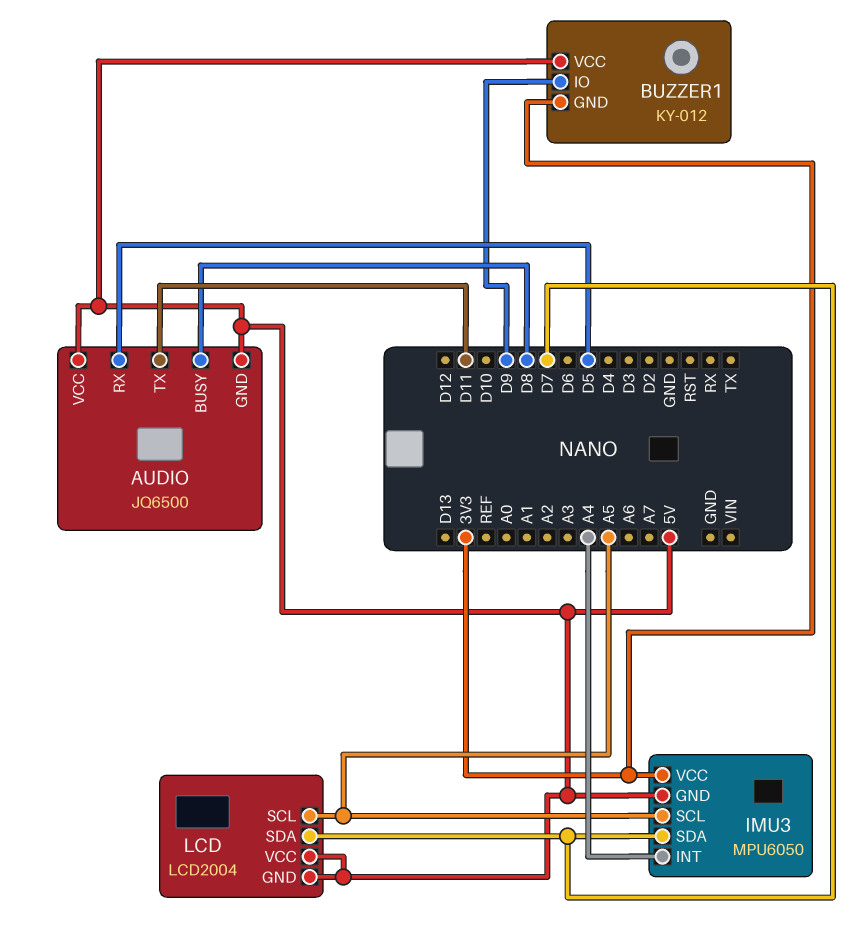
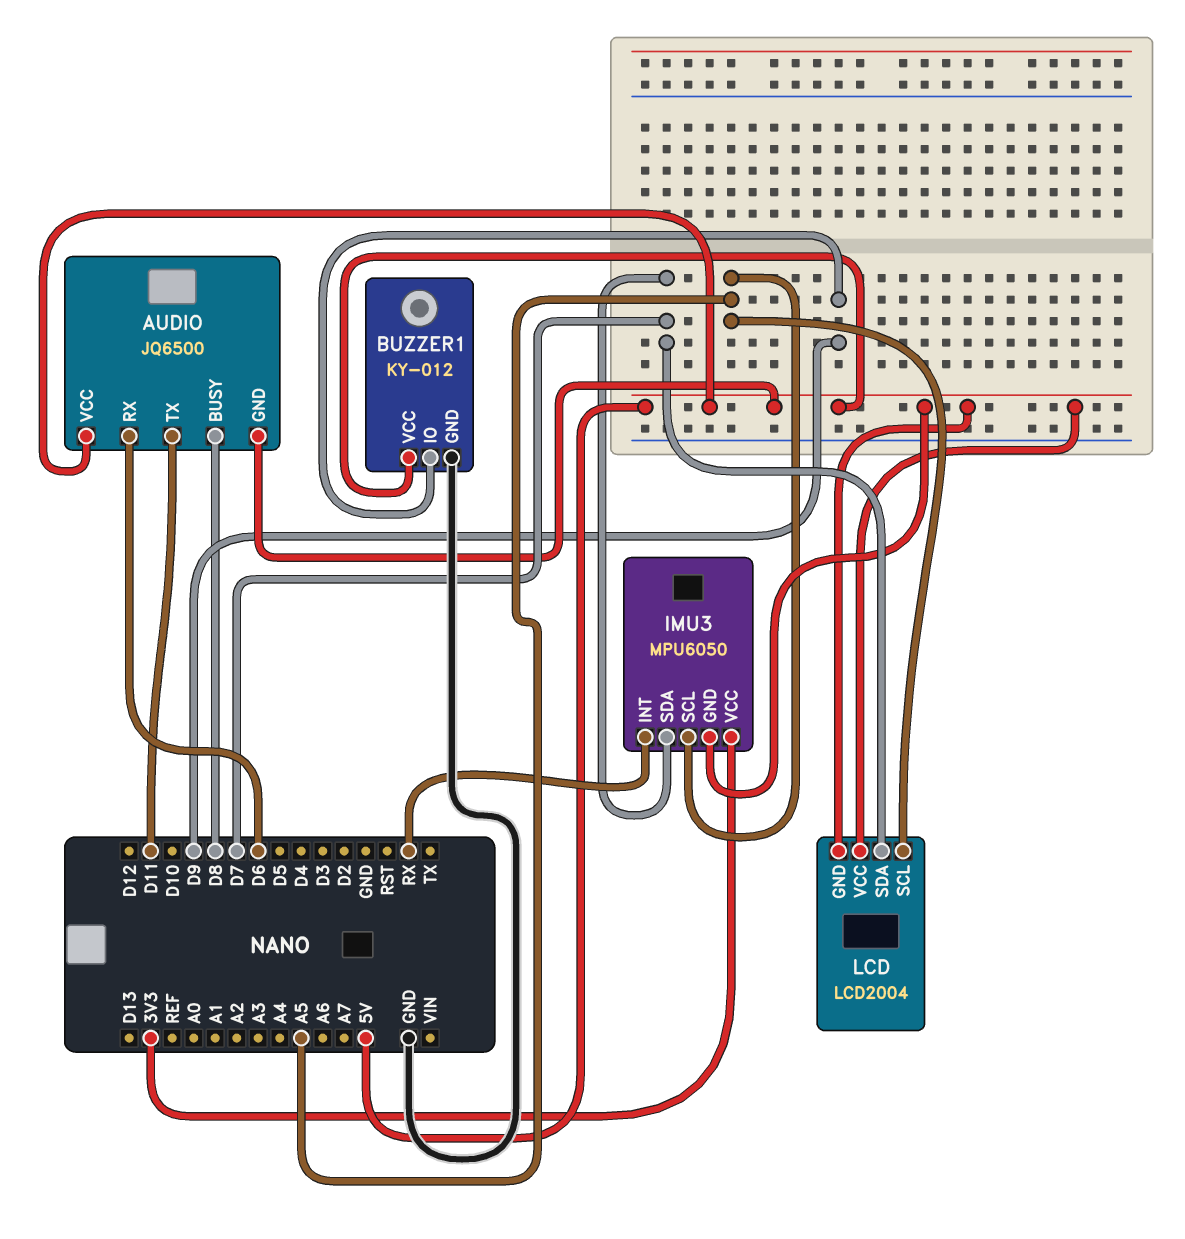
AUDIO pin RX: D5 -> D6
BUZZER1 pin GND: 3V3 -> GND
IMU3 pin INT: A4 -> RX

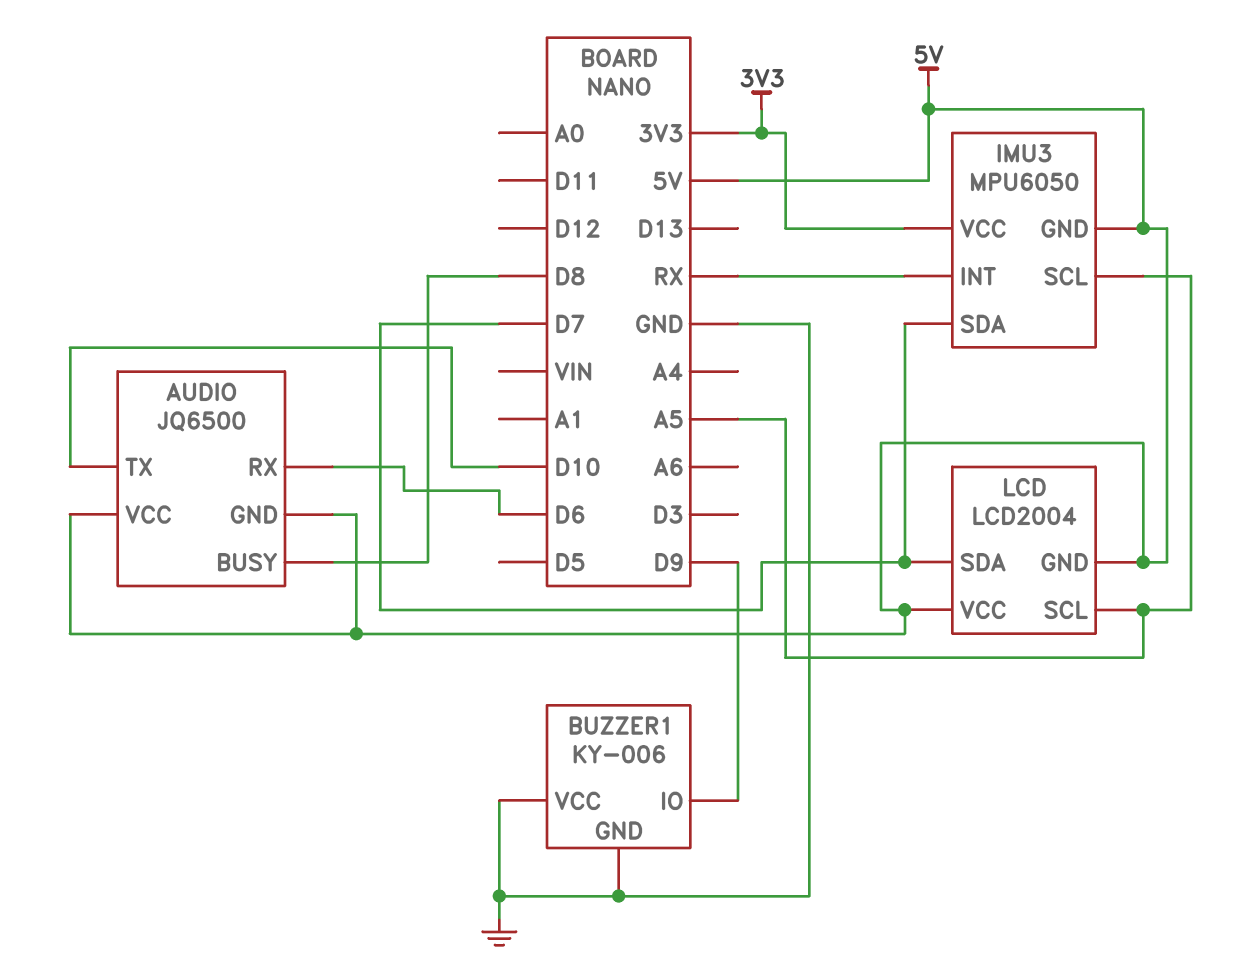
AUDIO pin TX: D11 -> D10
BUZZER1: KY-012 -> KY-006
BUZZER1 pin VCC: 5V -> GND

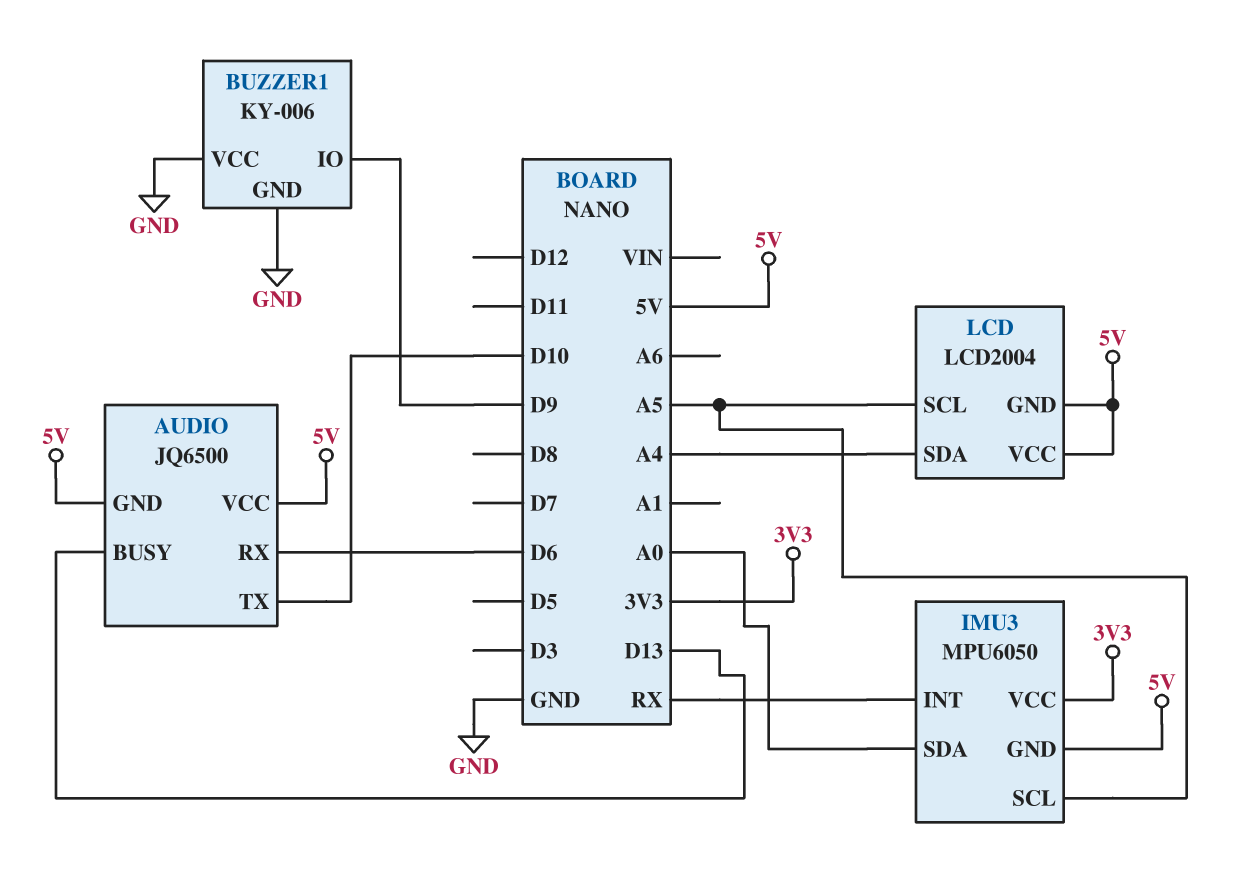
AUDIO pin BUSY: D8 -> D13
IMU3 pin SDA: D7 -> A0
LCD pin SDA: D7 -> A4

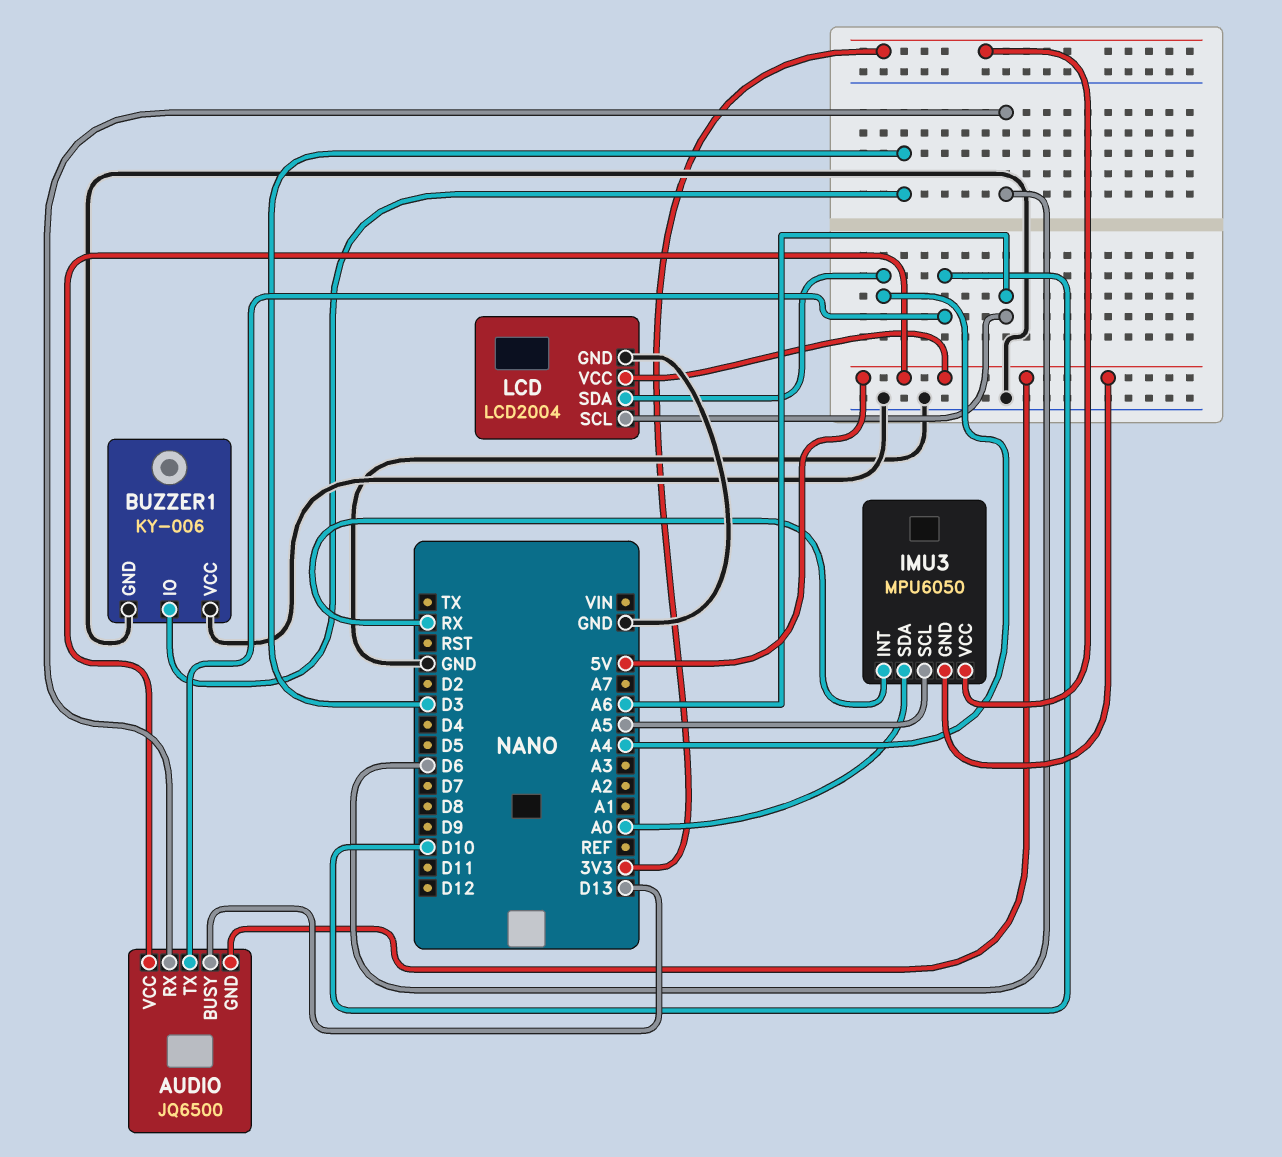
BUZZER1 pin IO: D9 -> D3
LCD pin GND: 5V -> GND
LCD pin SCL: A5 -> A6

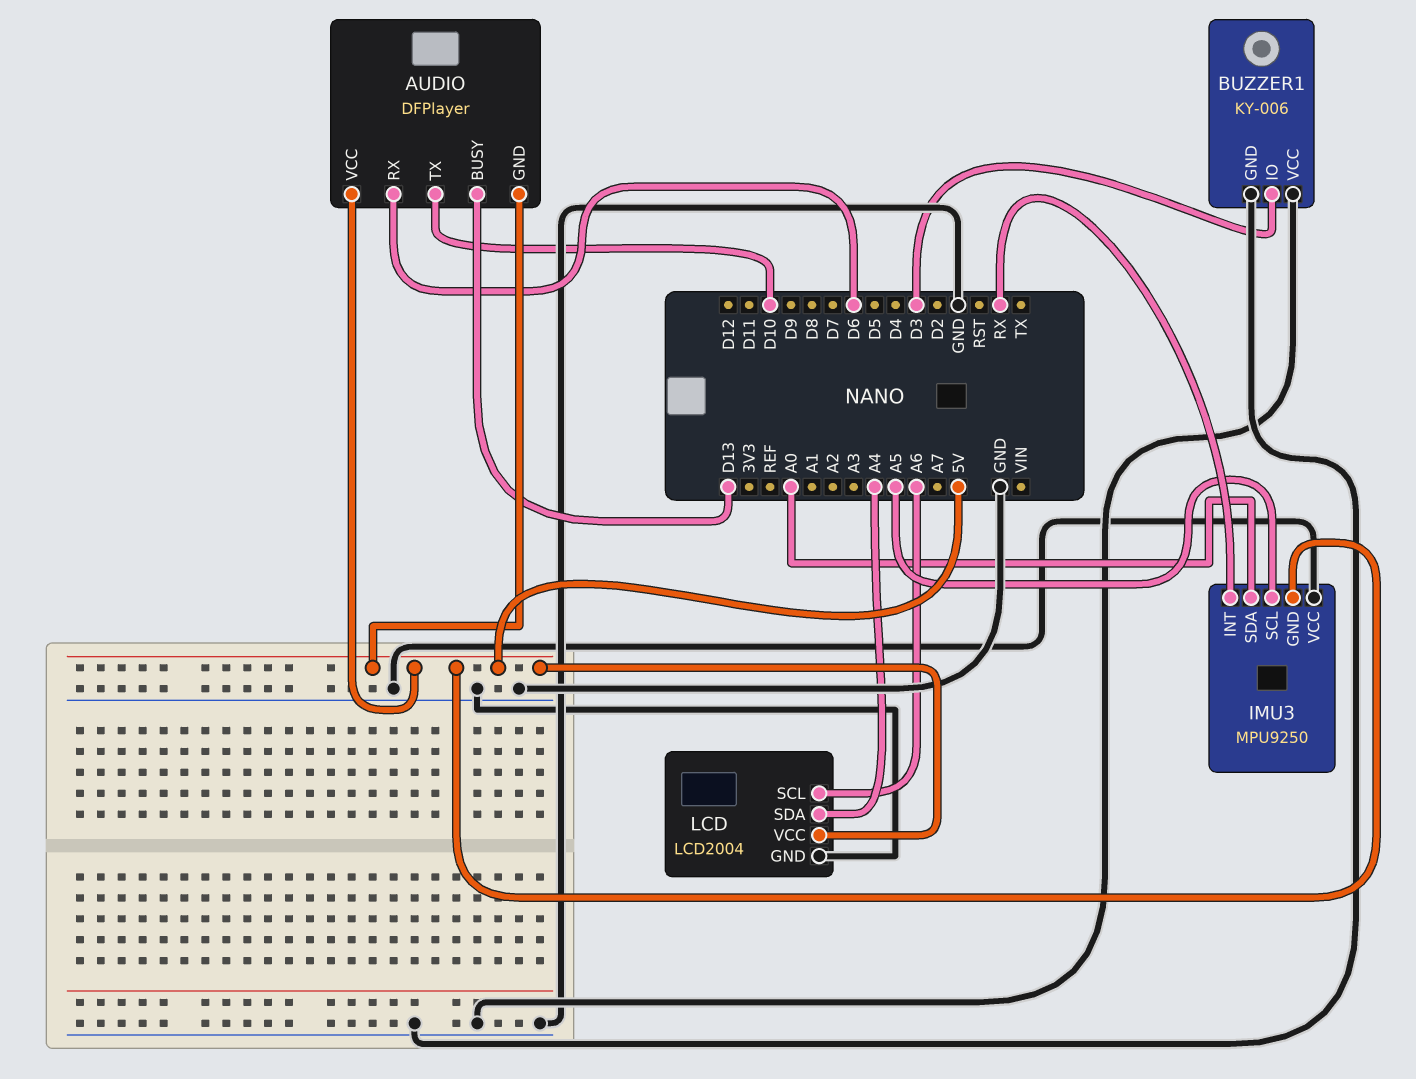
AUDIO: JQ6500 -> DFPlayer
IMU3: MPU6050 -> MPU9250
IMU3 pin VCC: 3V3 -> GND

